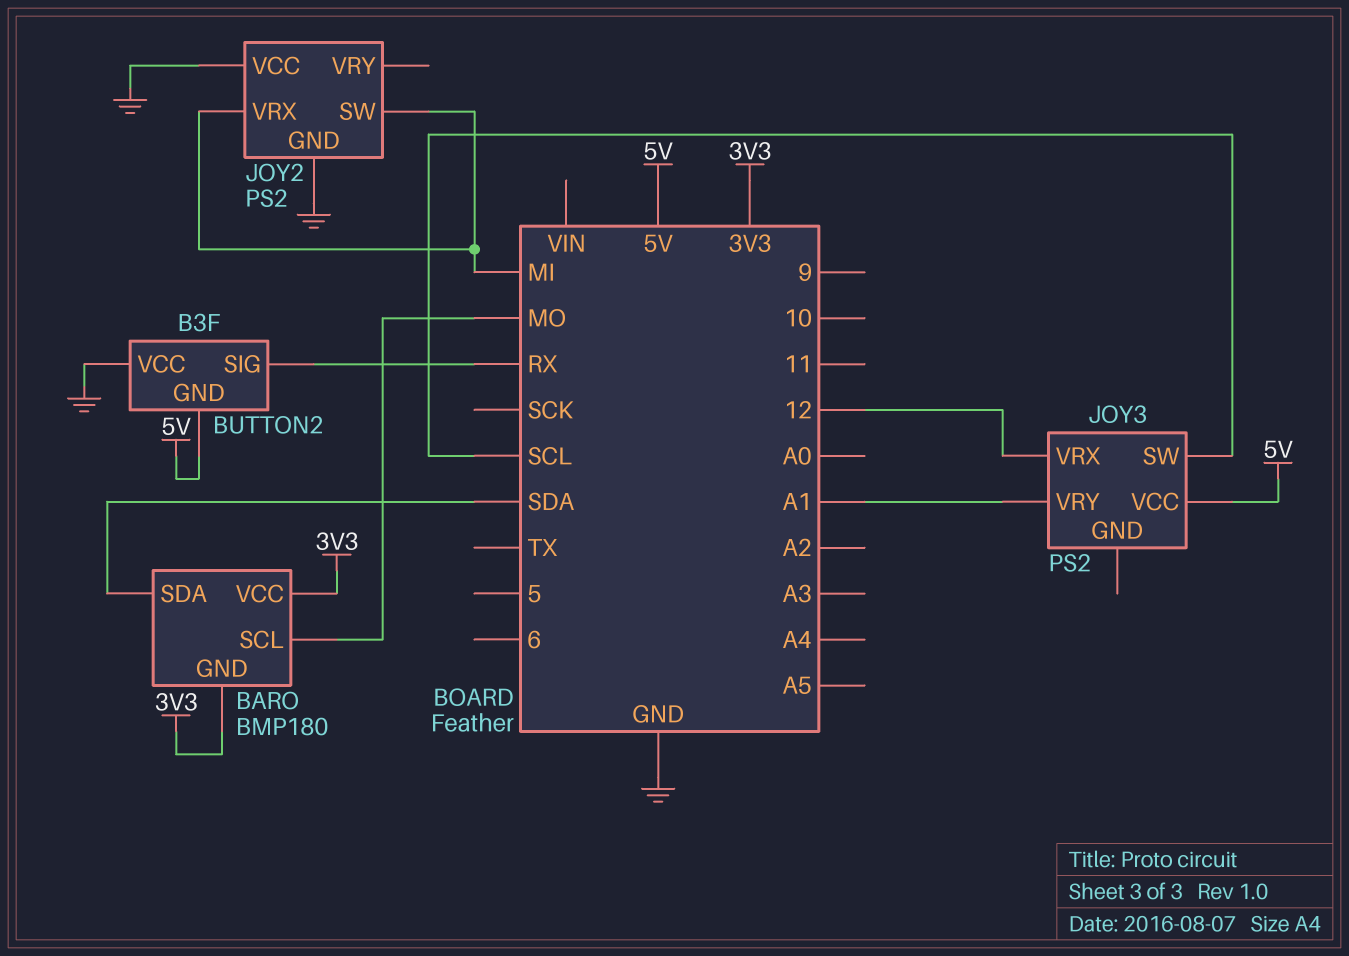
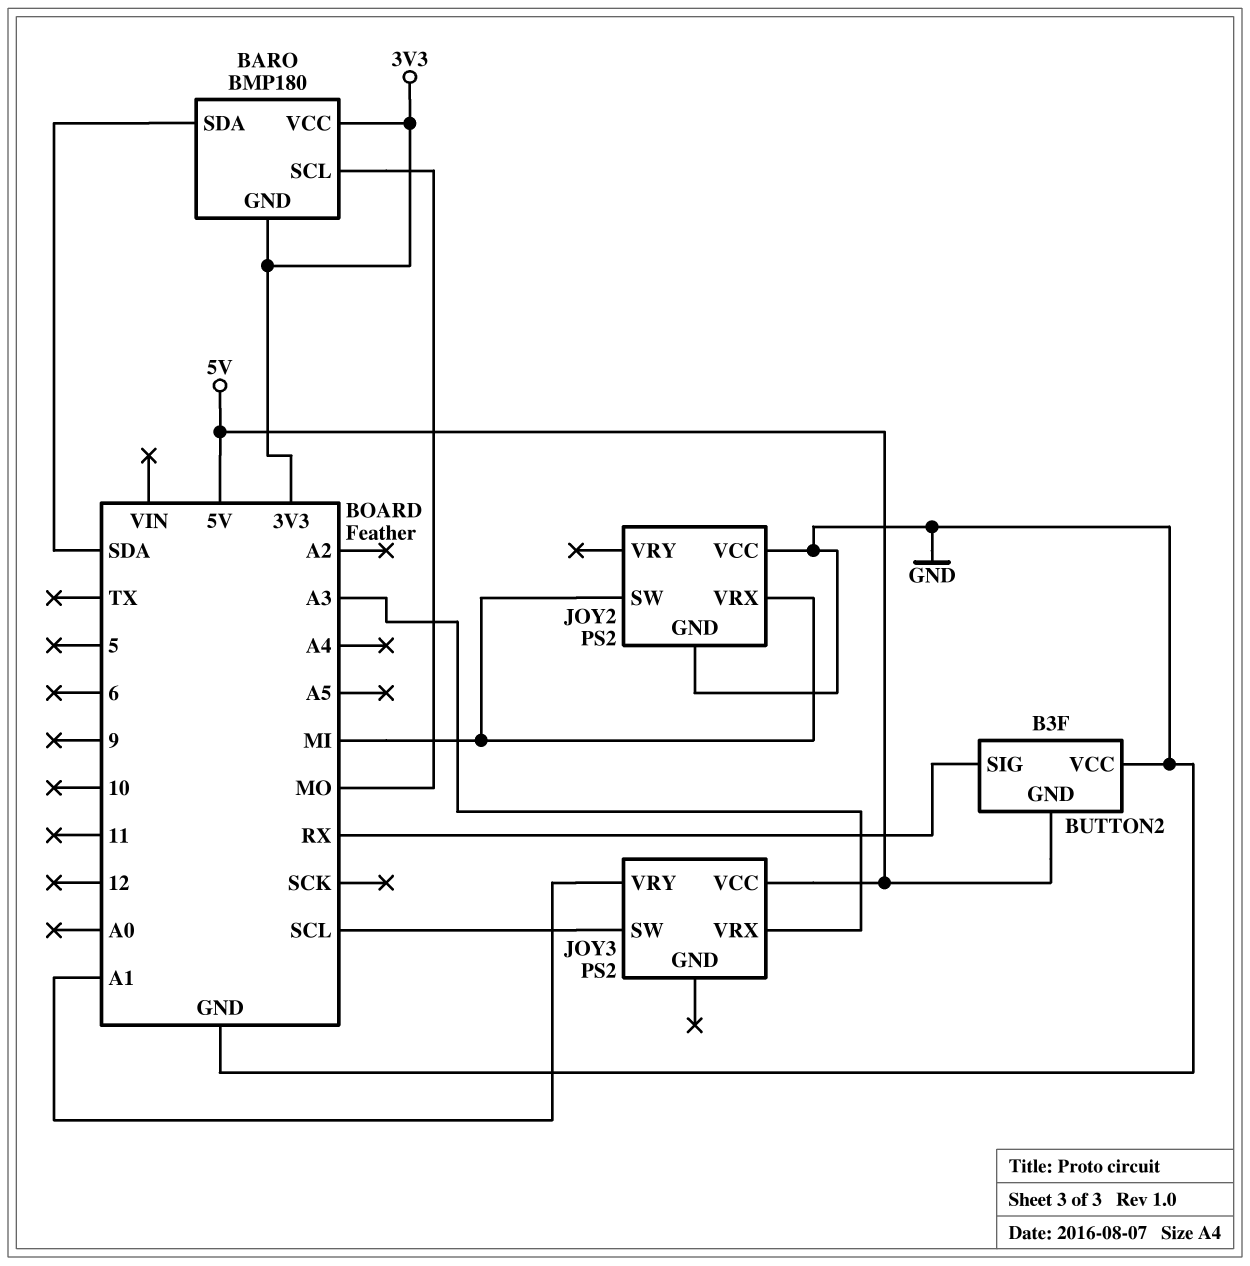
JOY3 pin VRX: 12 -> A3

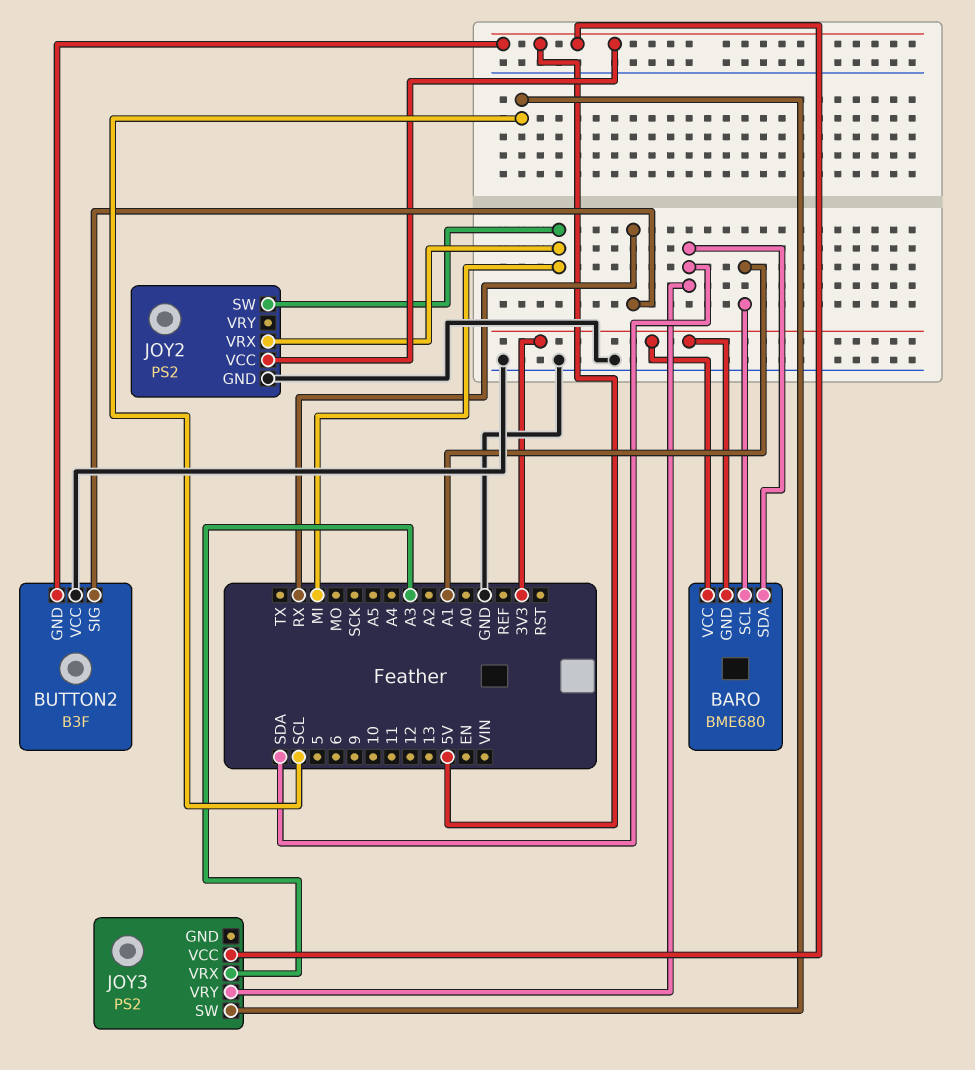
BARO: BMP180 -> BME680
BARO pin SCL: MO -> A1
JOY2 pin VCC: GND -> 5V
JOY3 pin VRY: A1 -> SDA

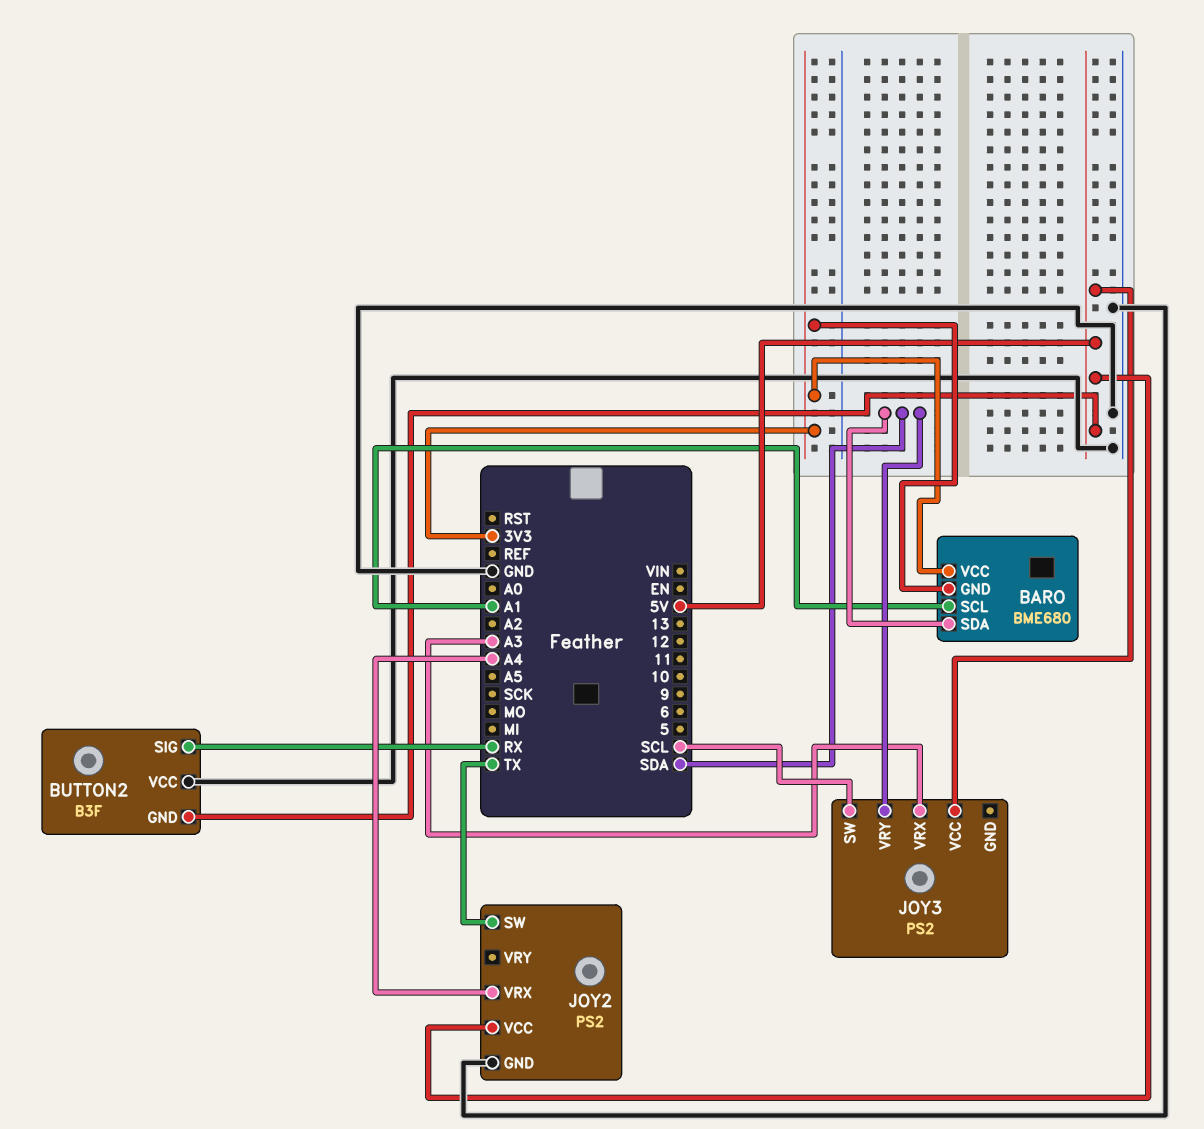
JOY2 pin SW: MI -> TX
JOY2 pin VRX: MI -> A4

